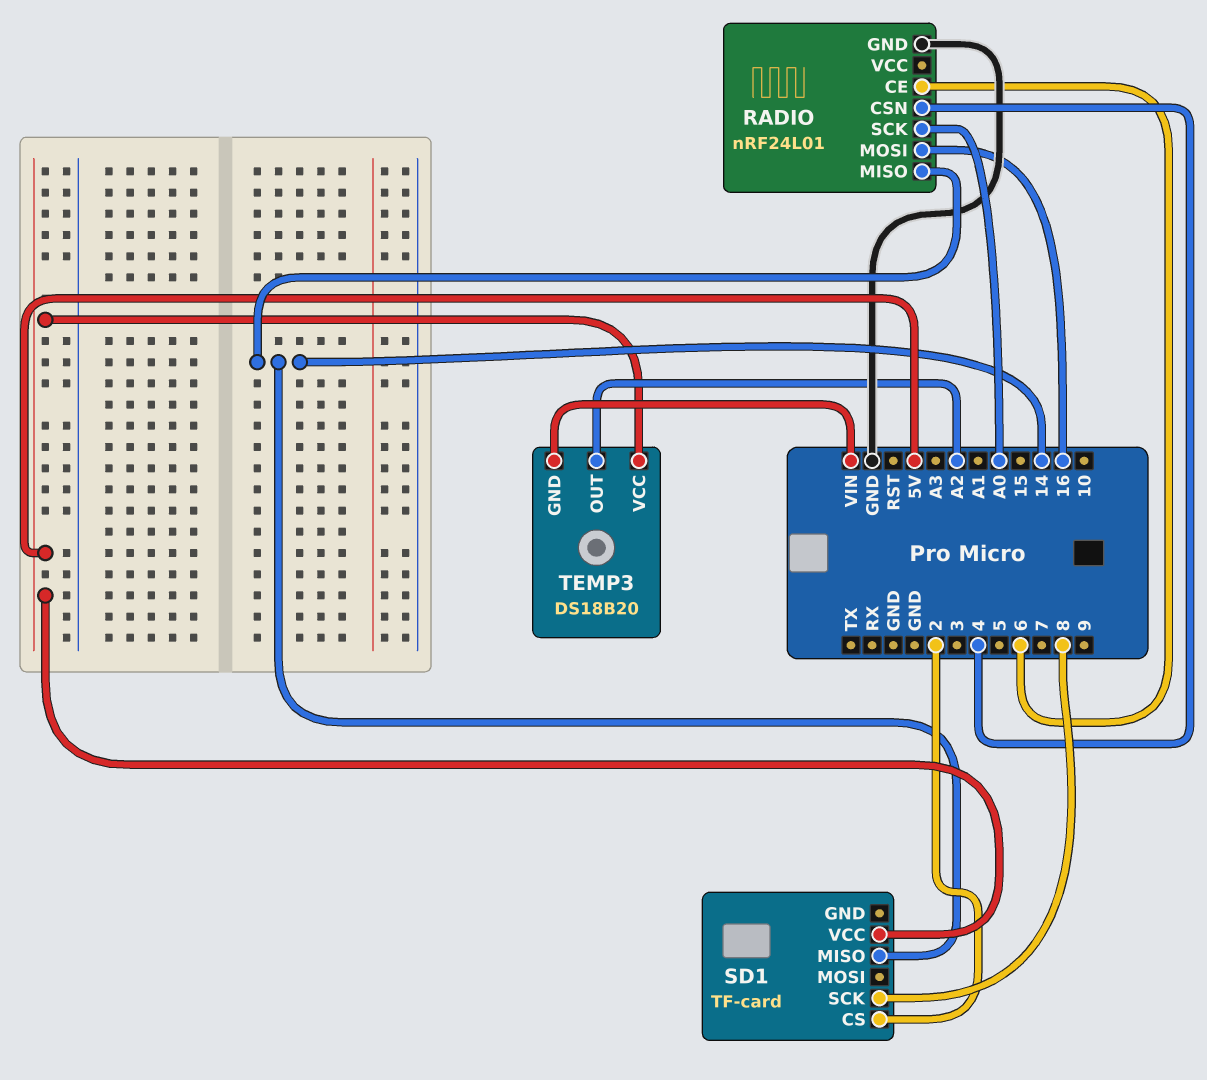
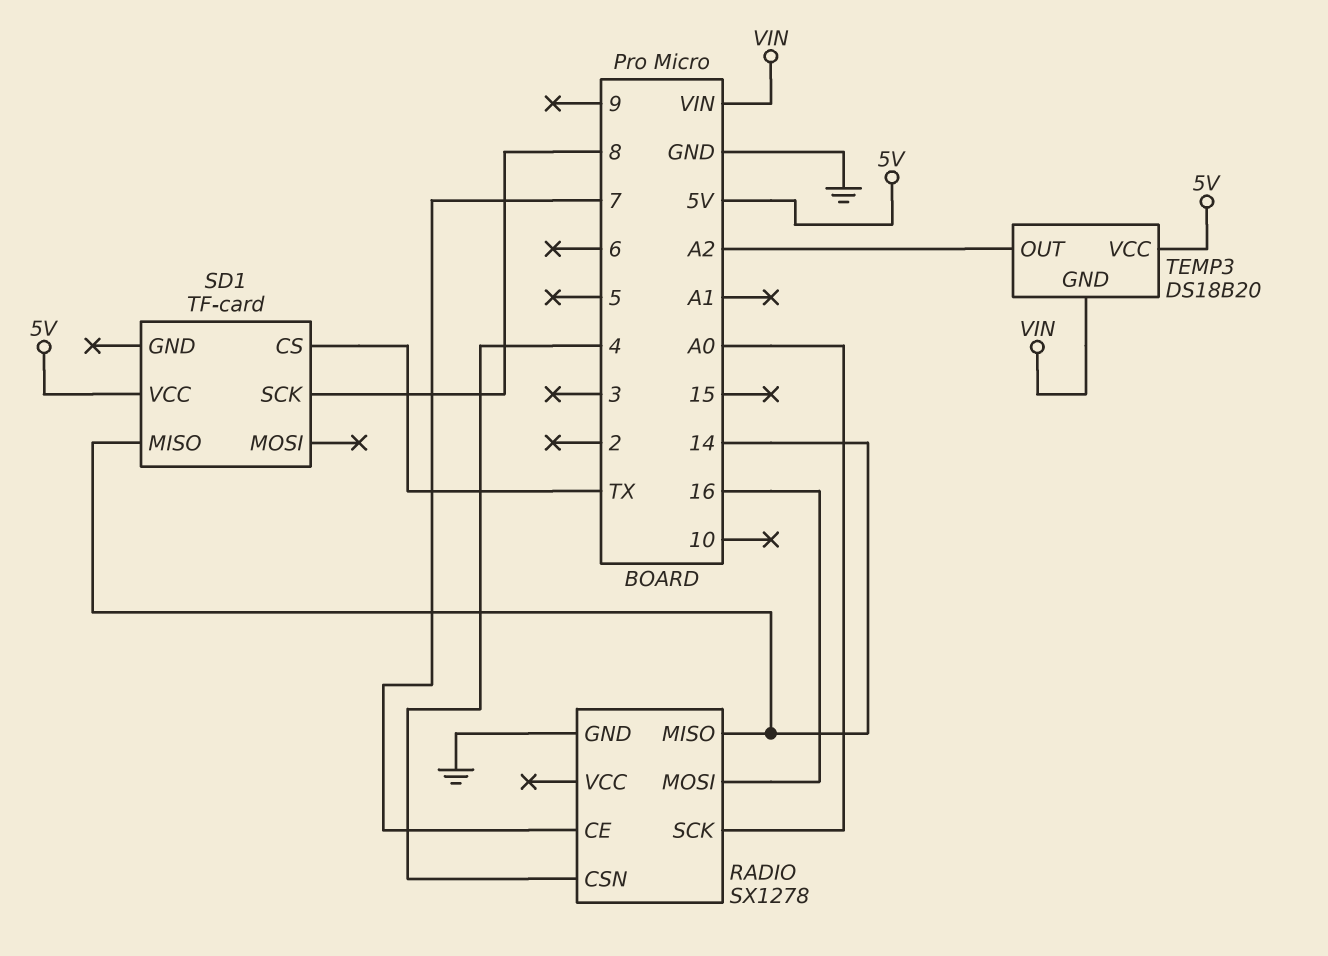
RADIO: nRF24L01 -> SX1278
RADIO pin CE: 6 -> 7
SD1 pin CS: 2 -> TX

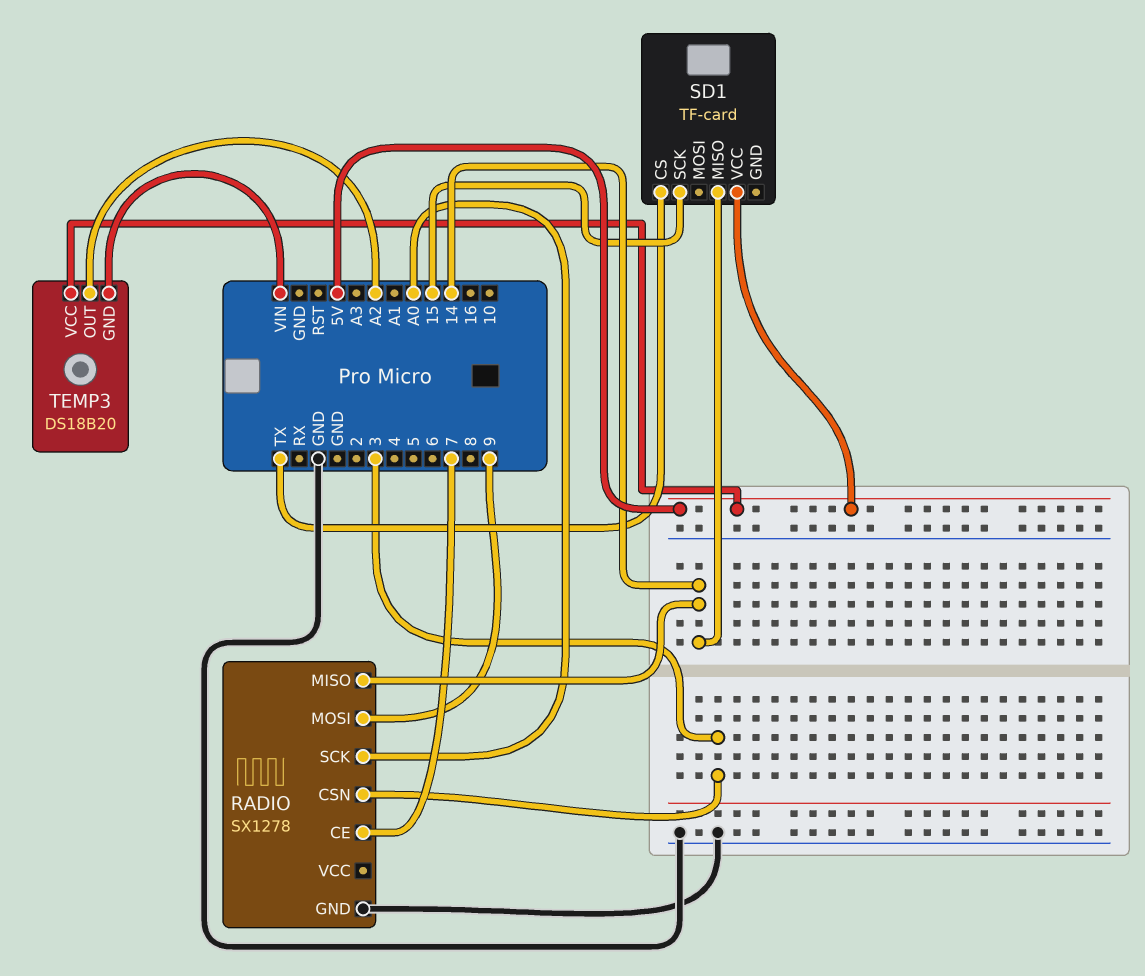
RADIO pin CSN: 4 -> 3
RADIO pin MOSI: 16 -> 9
SD1 pin SCK: 8 -> 15

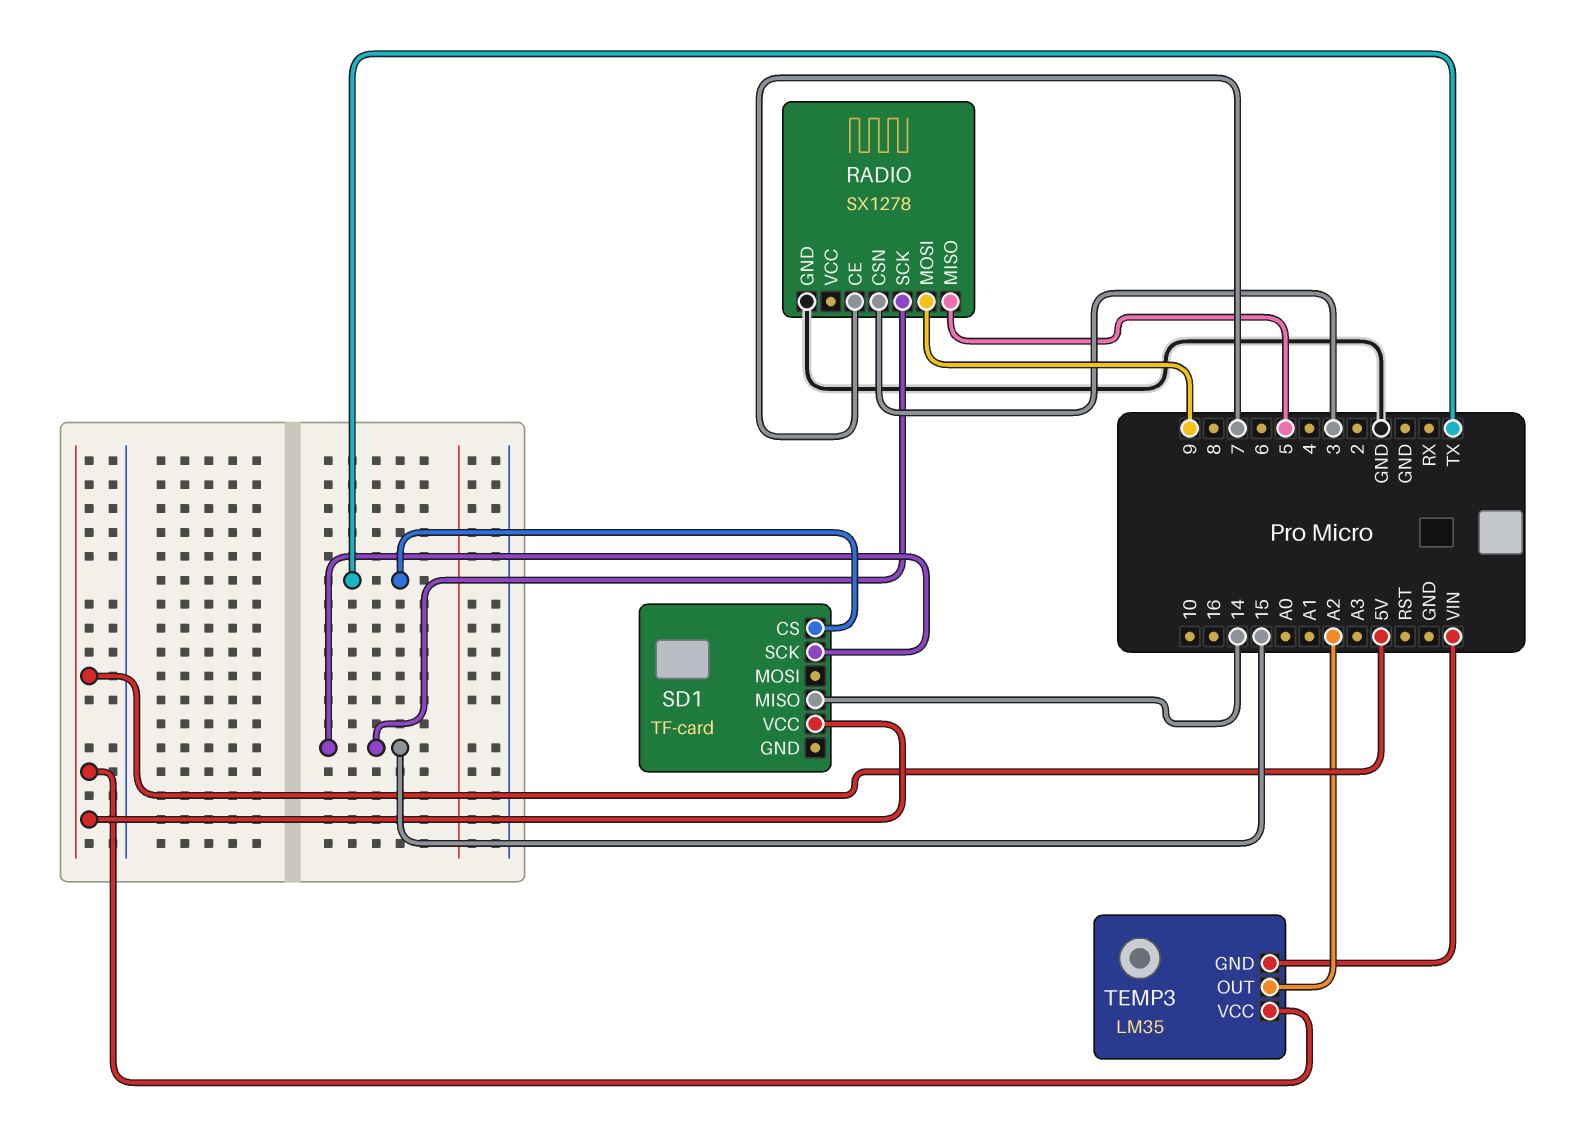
RADIO pin MISO: 14 -> 5
RADIO pin SCK: A0 -> 15
TEMP3: DS18B20 -> LM35

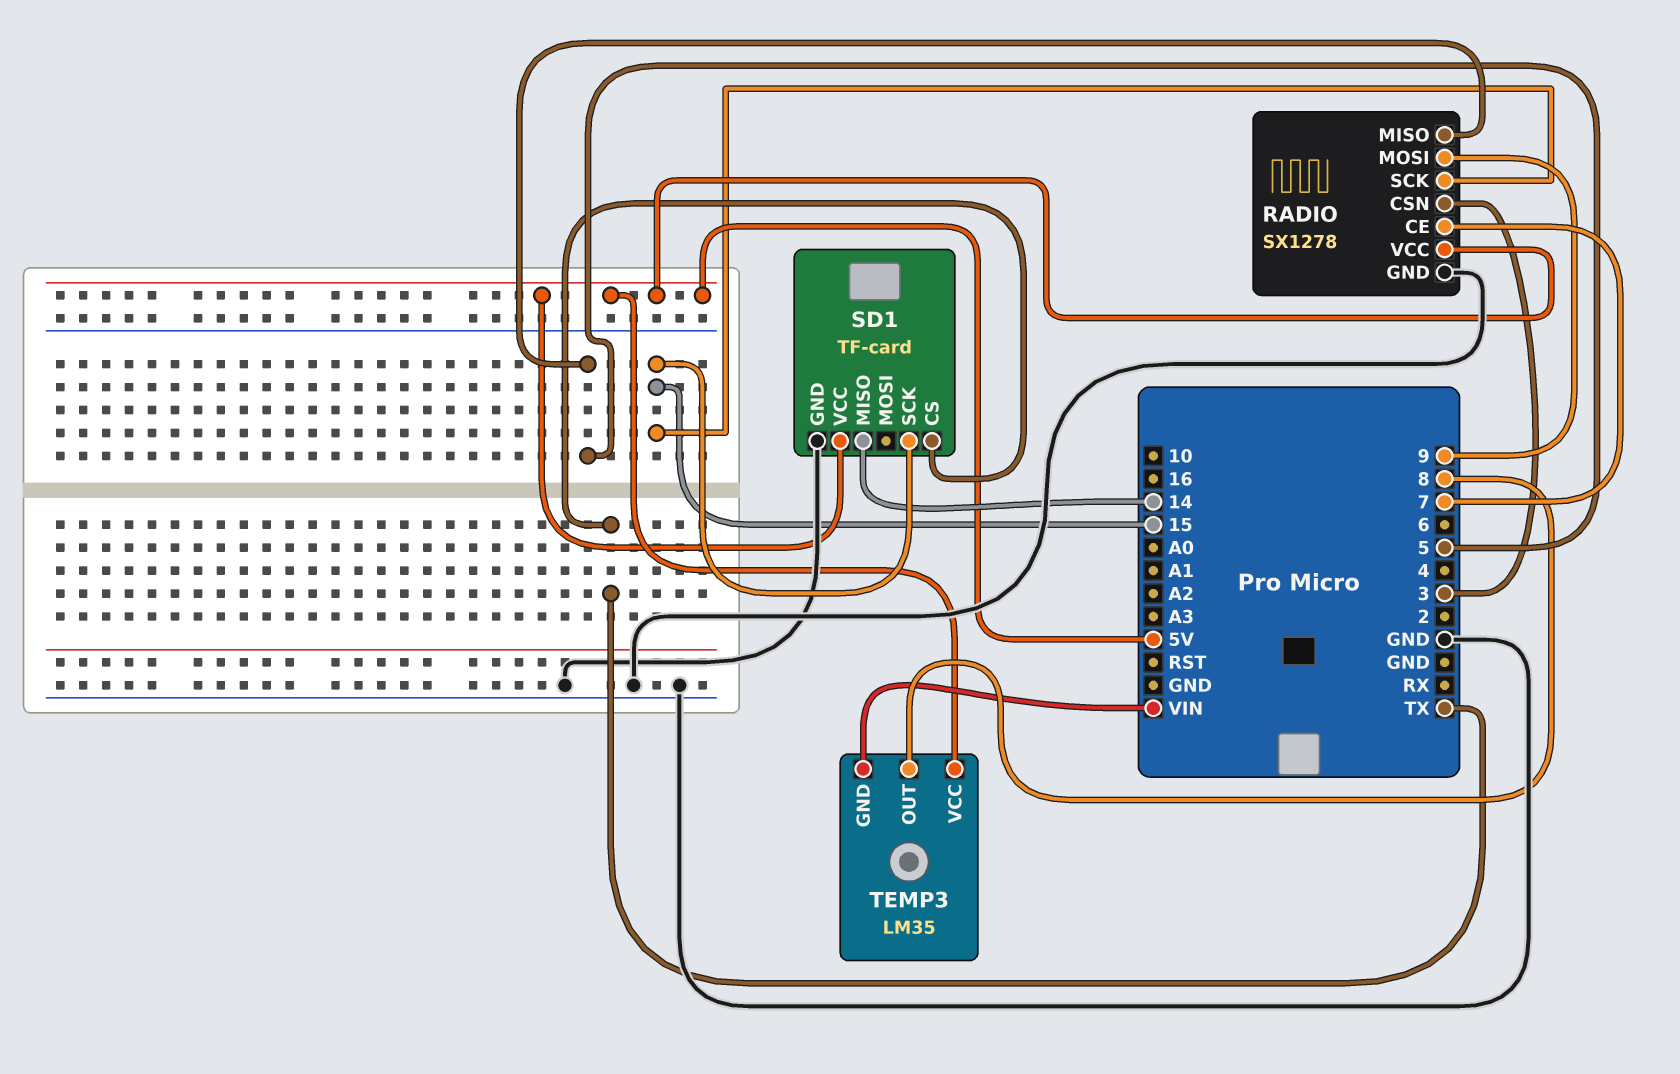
RADIO pin VCC: none -> 5V
SD1 pin GND: none -> GND
TEMP3 pin OUT: A2 -> 8

